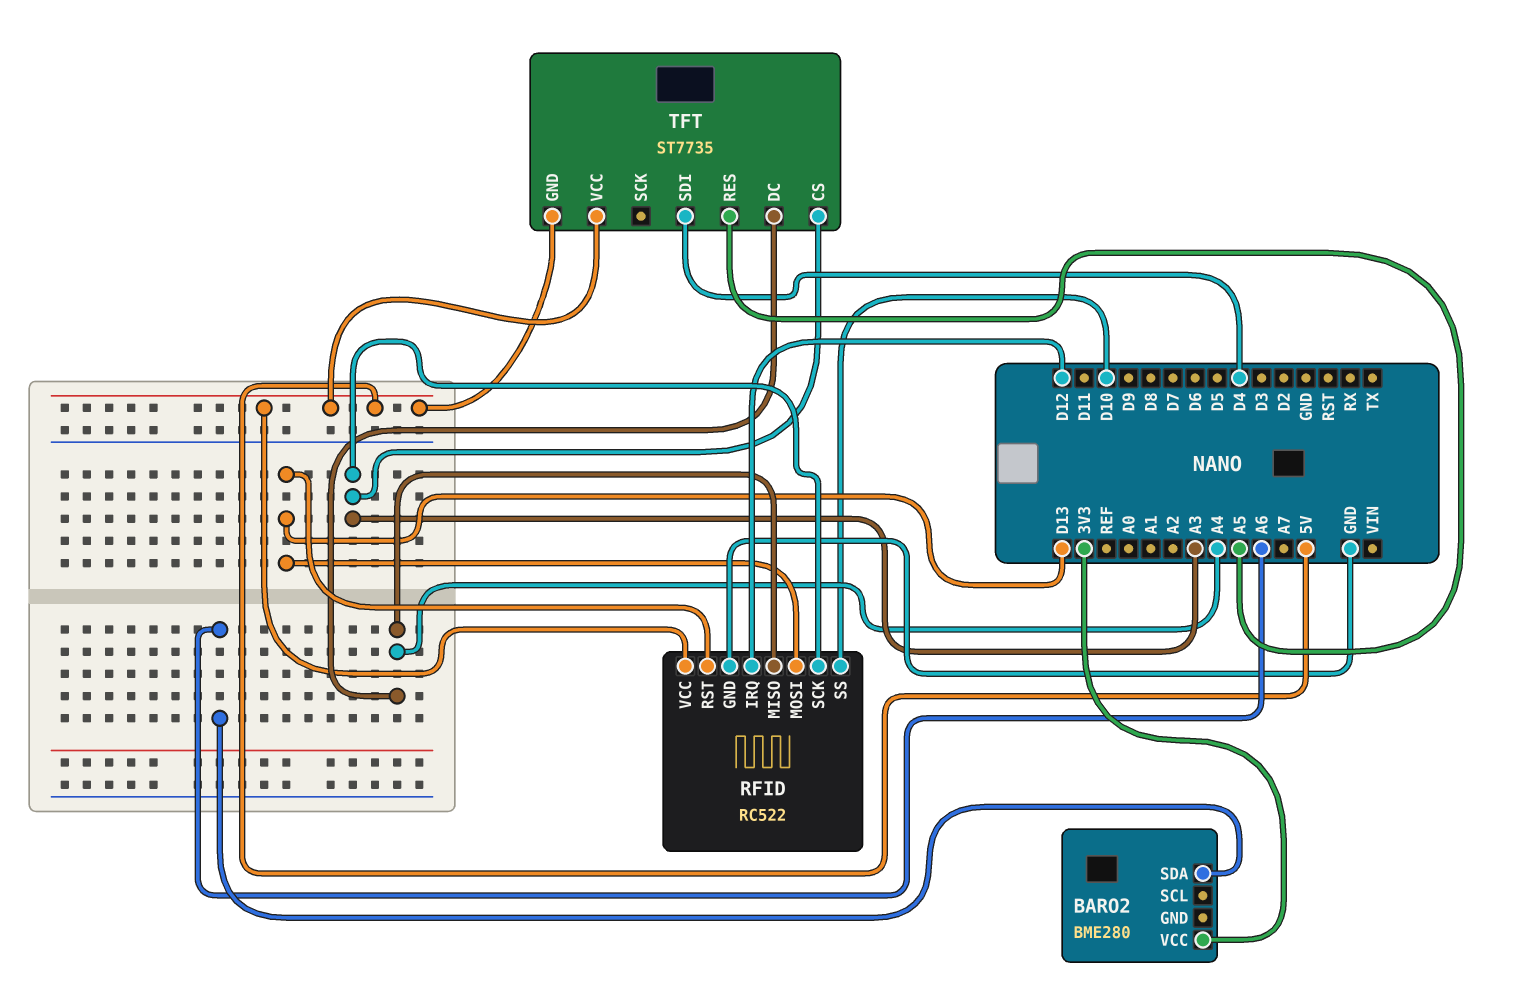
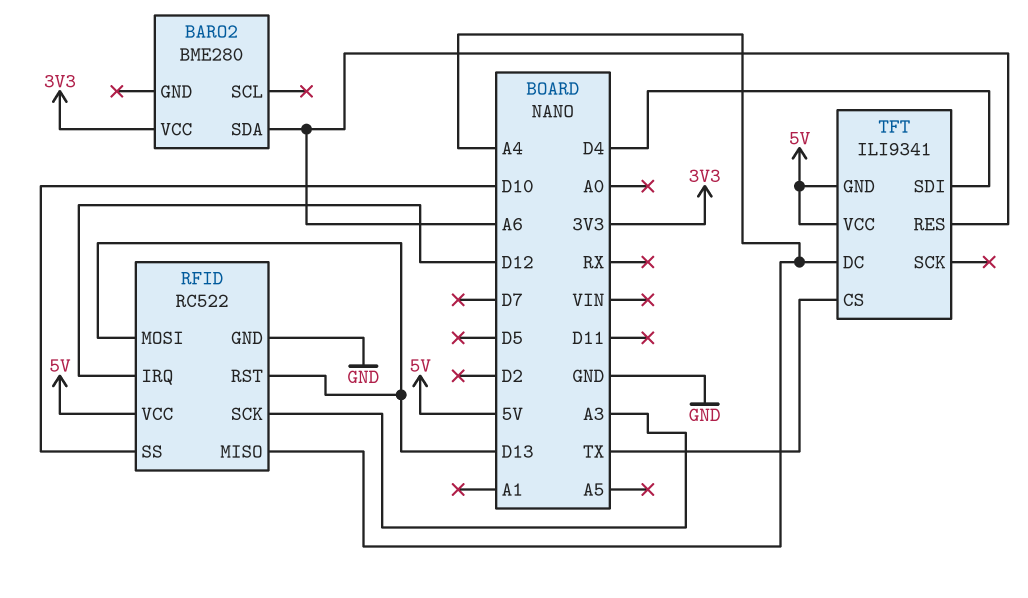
TFT: ST7735 -> ILI9341
TFT pin CS: A3 -> TX
TFT pin RES: A5 -> A6

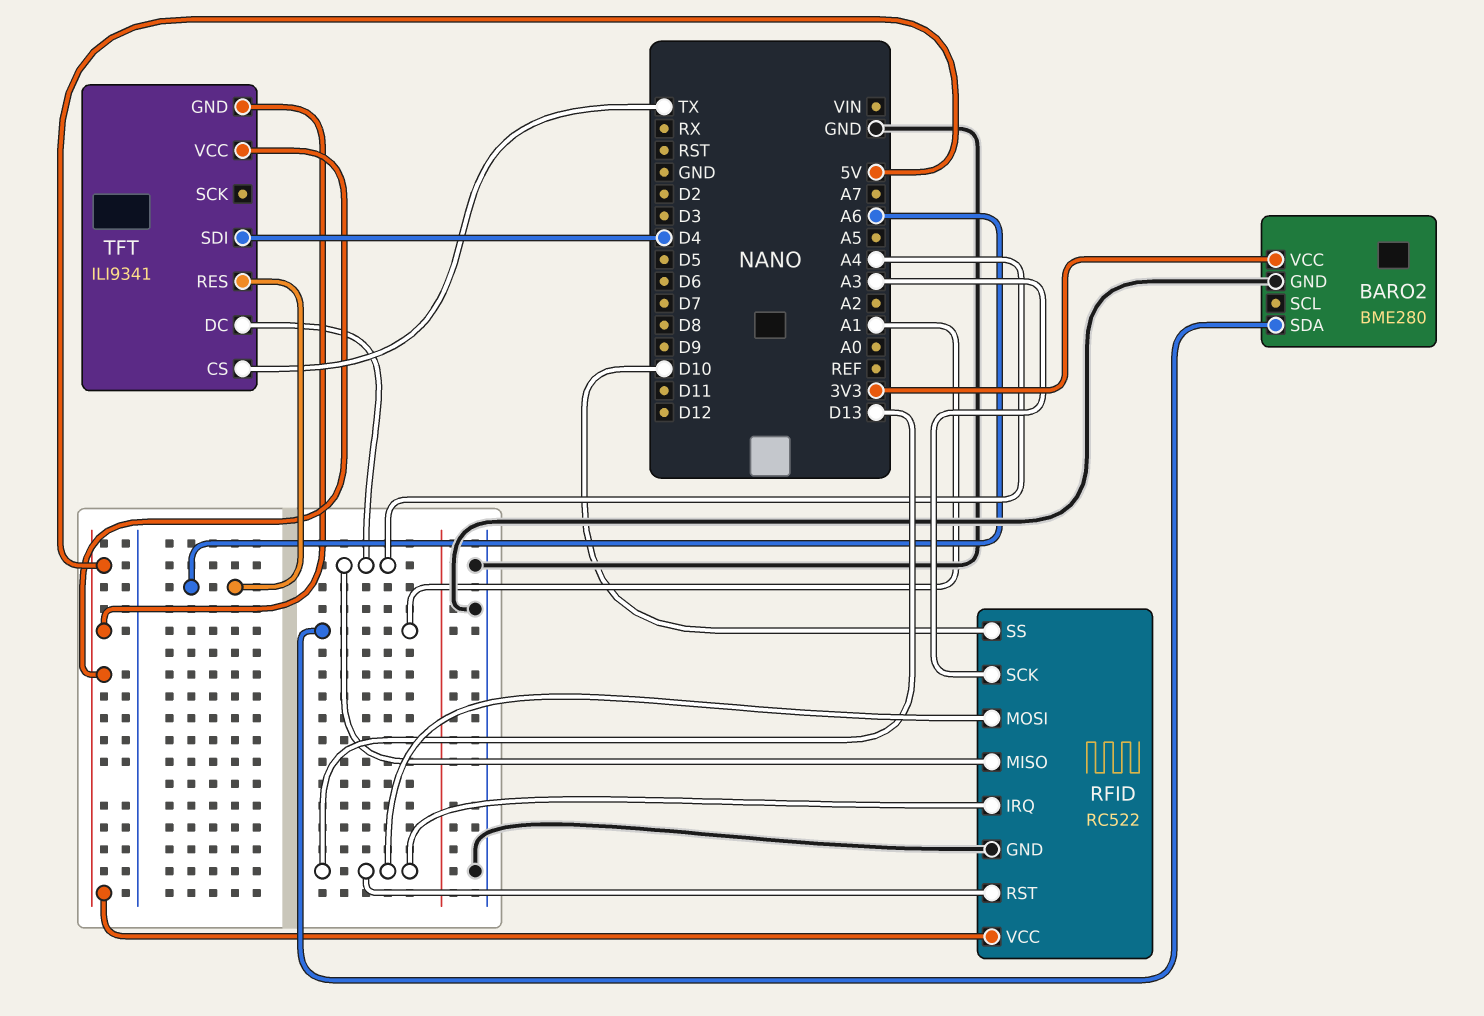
BARO2 pin GND: none -> GND
BARO2 pin SDA: A6 -> A1
RFID pin IRQ: D12 -> D13

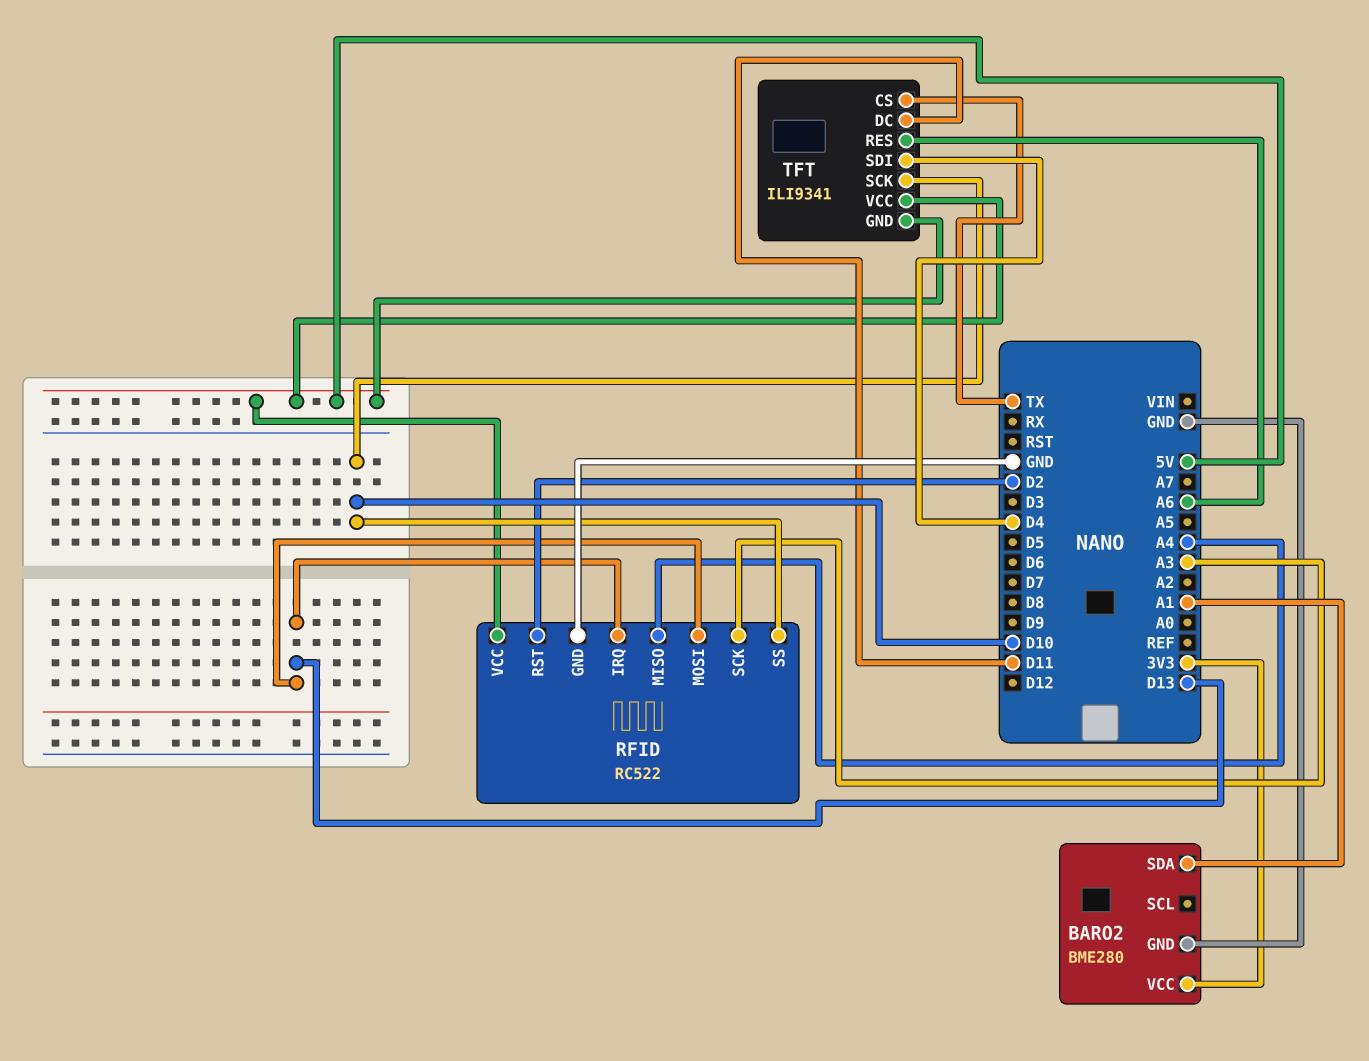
RFID pin RST: D13 -> D2
TFT pin DC: A4 -> D11
TFT pin SCK: none -> D10

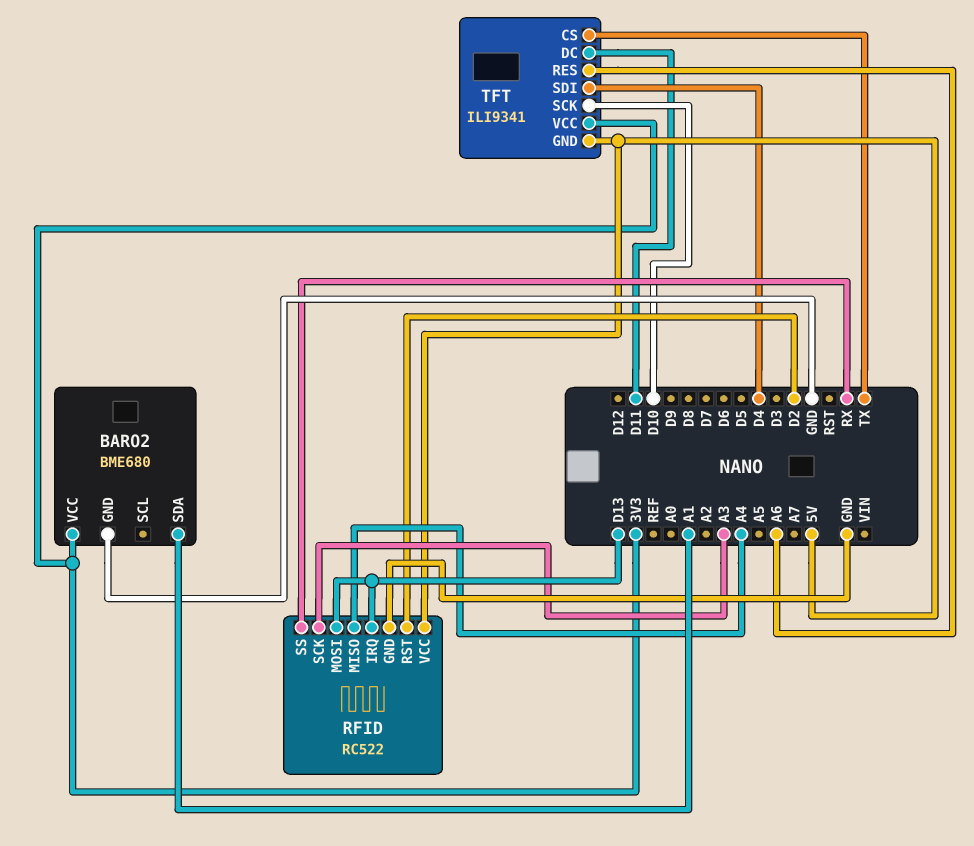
BARO2: BME280 -> BME680
RFID pin SS: D10 -> RX
TFT pin VCC: 5V -> 3V3

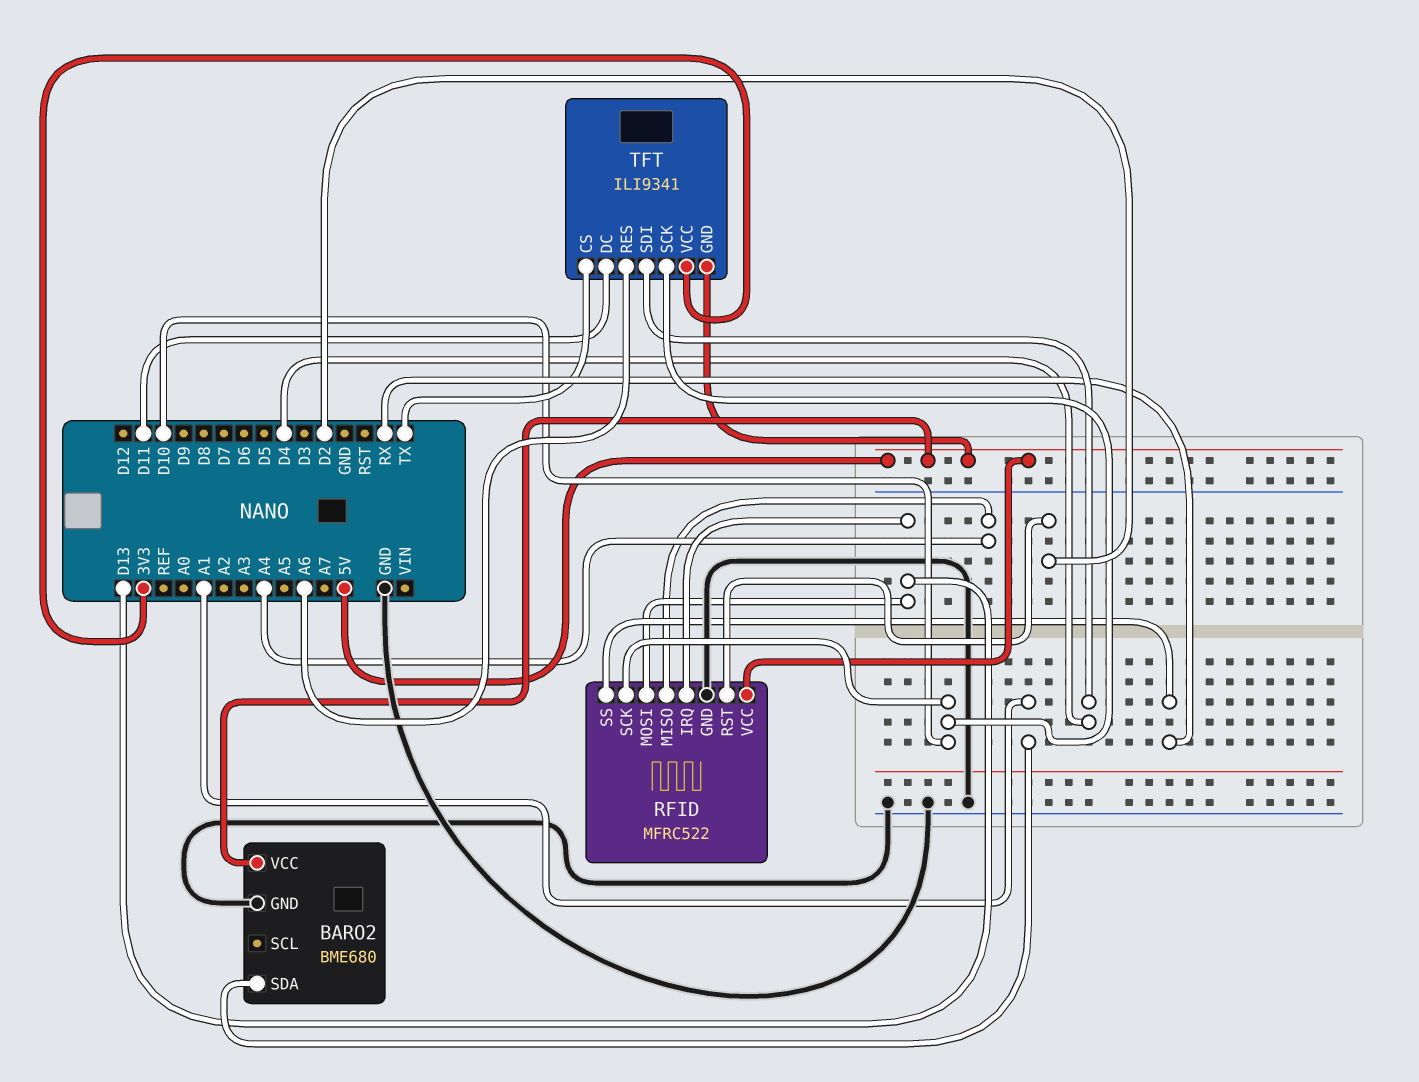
BARO2 pin VCC: 3V3 -> 5V
RFID: RC522 -> MFRC522
RFID pin SCK: A3 -> D10

